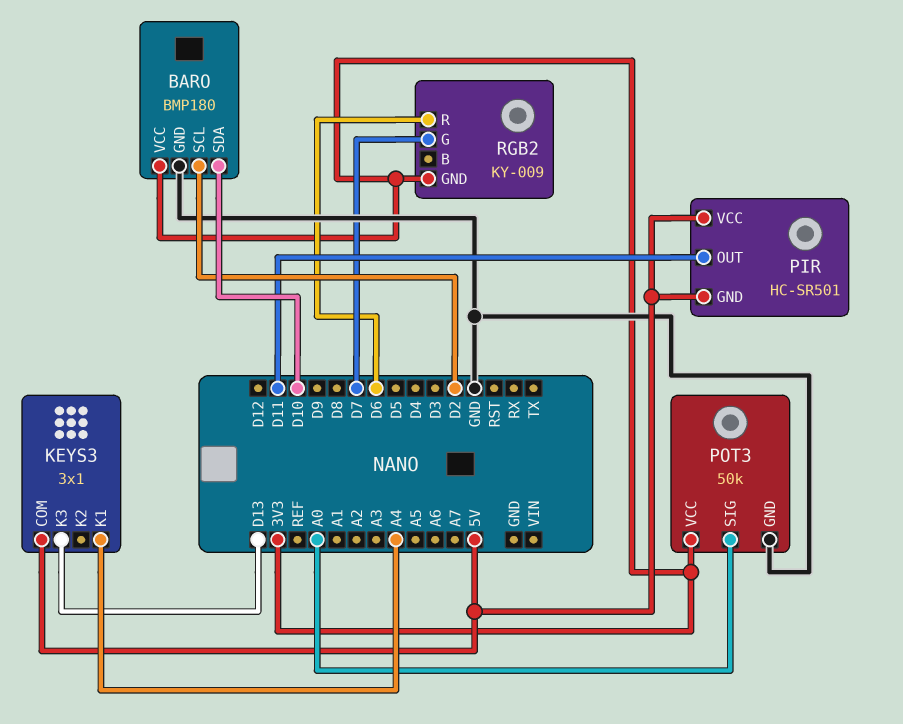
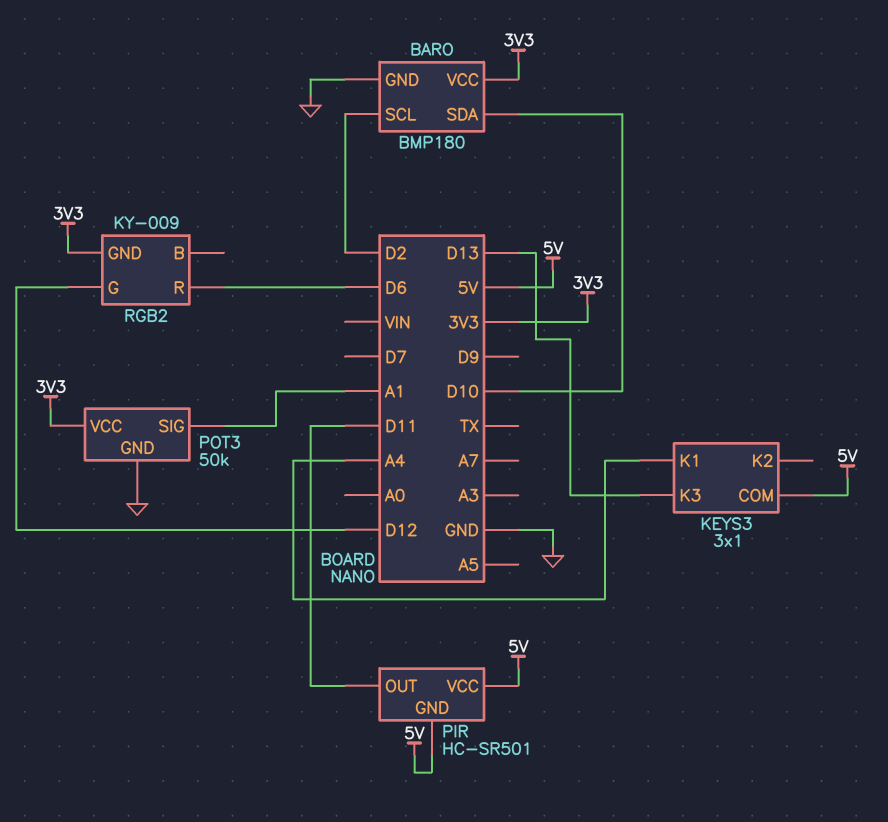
POT3 pin SIG: A0 -> A1
RGB2 pin G: D7 -> D12

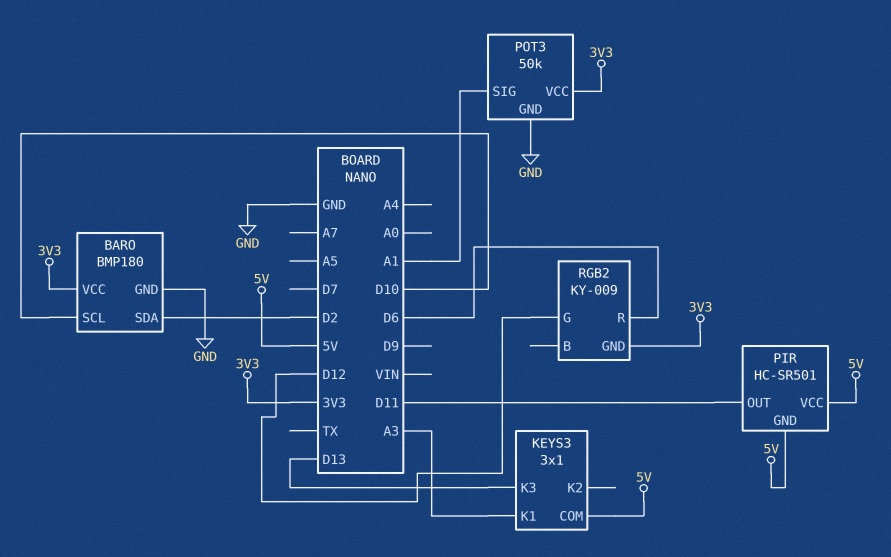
BARO pin SCL: D2 -> D10
BARO pin SDA: D10 -> D2
KEYS3 pin K1: A4 -> A3

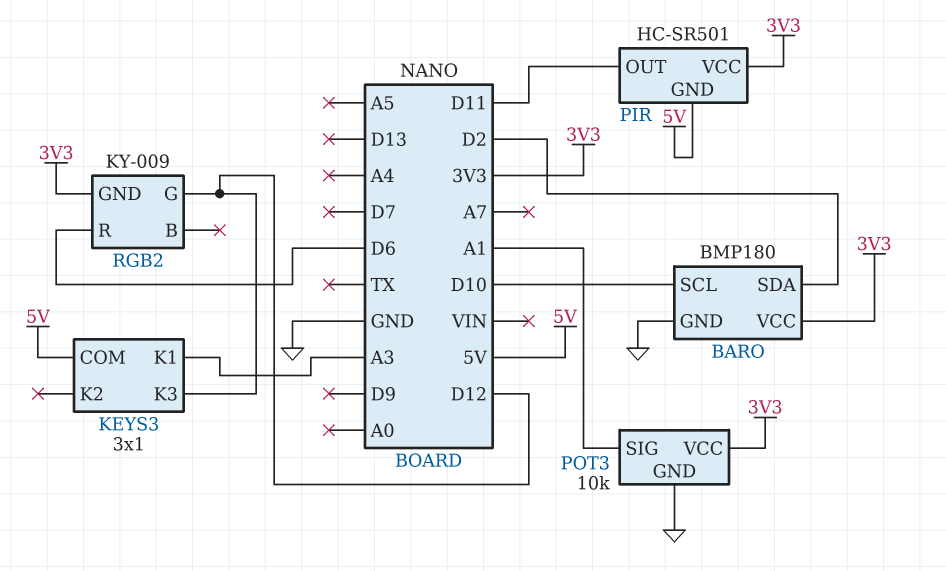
KEYS3 pin K3: D13 -> D12
PIR pin VCC: 5V -> 3V3
POT3: 50k -> 10k

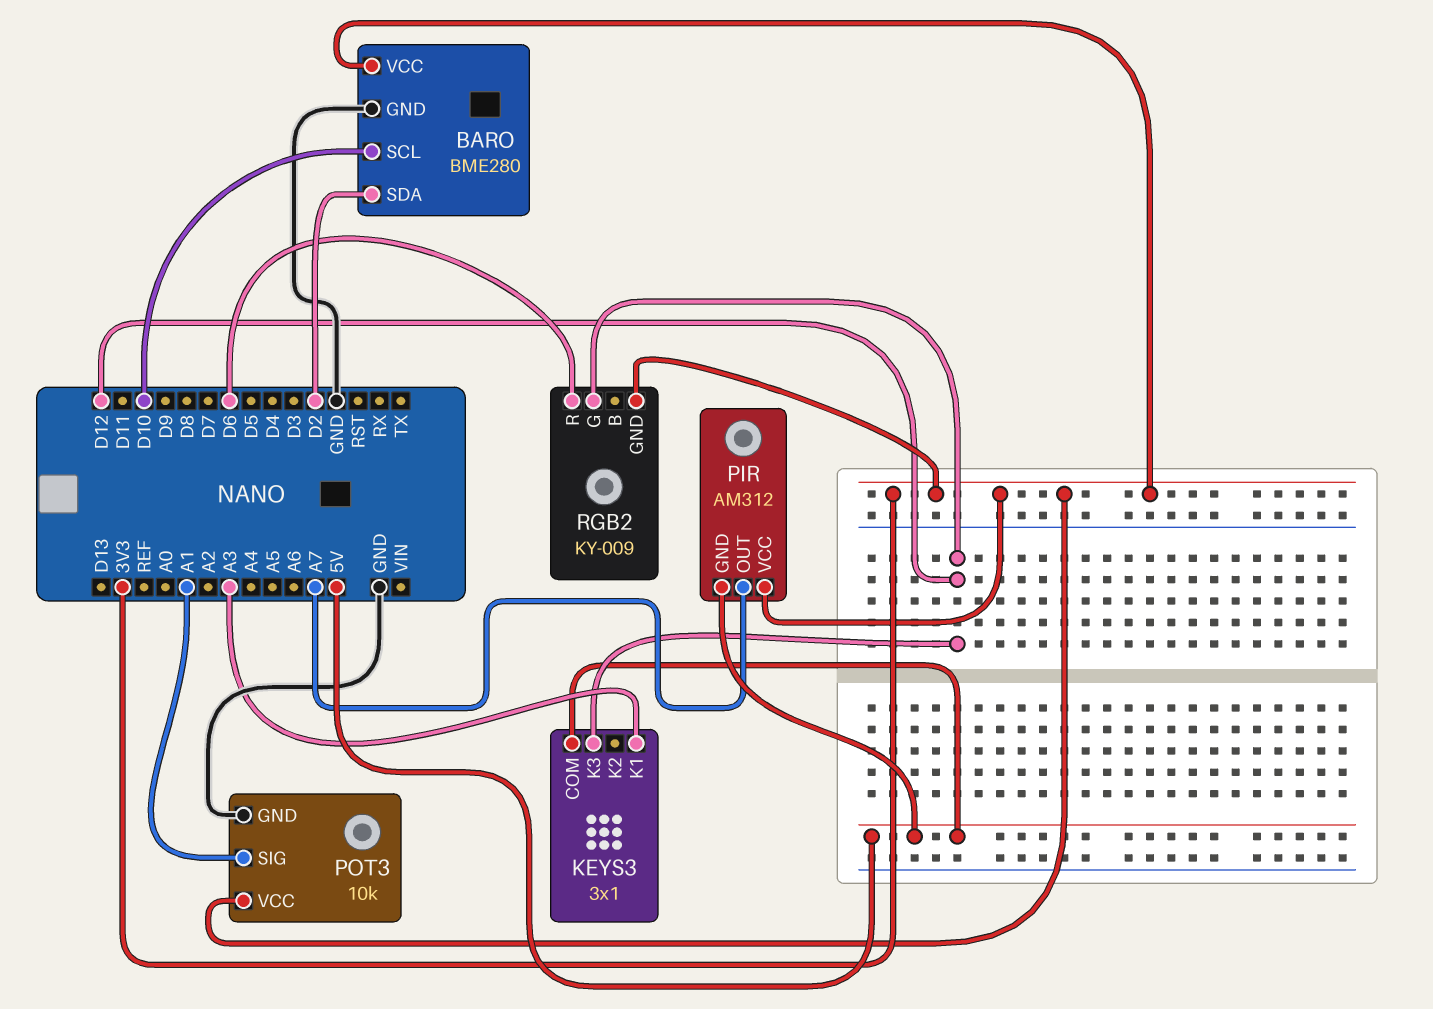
BARO: BMP180 -> BME280
PIR: HC-SR501 -> AM312
PIR pin OUT: D11 -> A7

